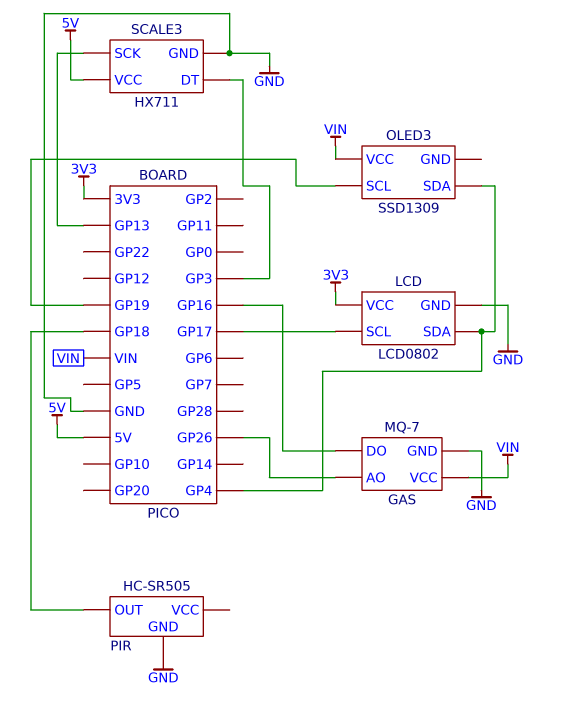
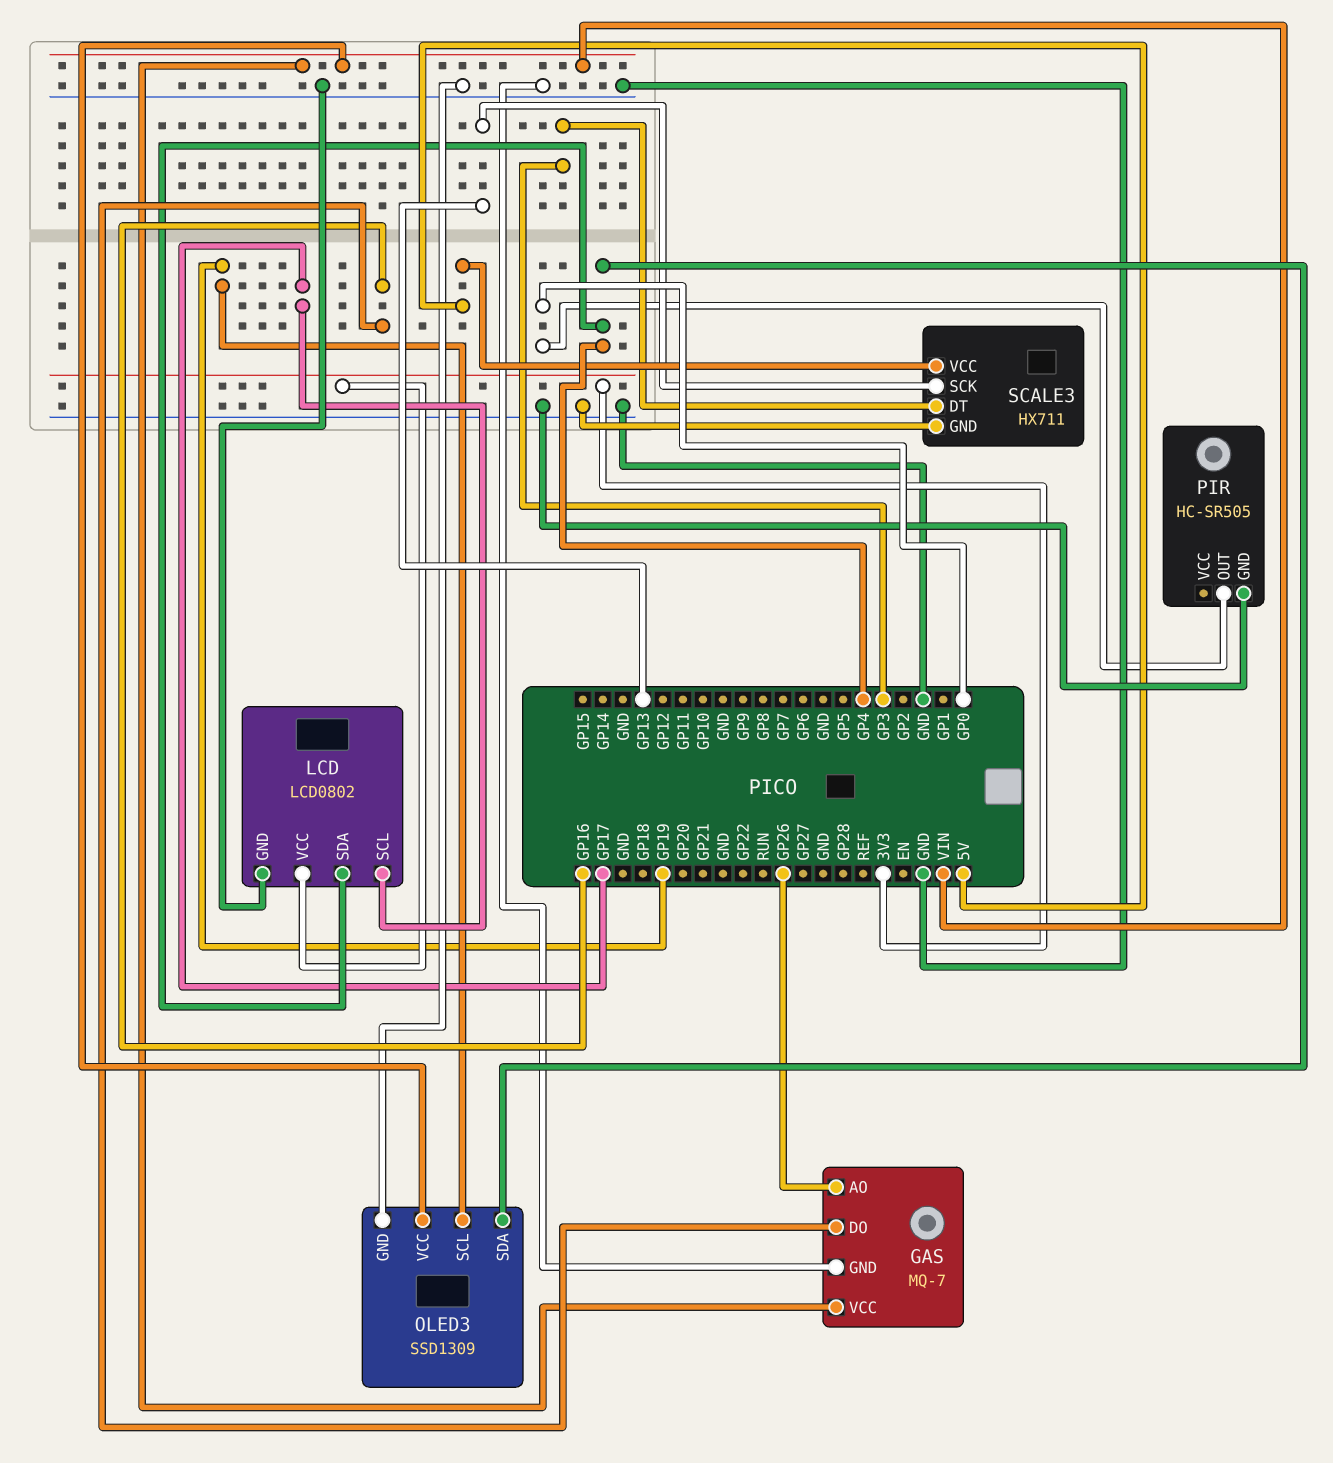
OLED3 pin GND: none -> GND
PIR pin OUT: GP18 -> GP0

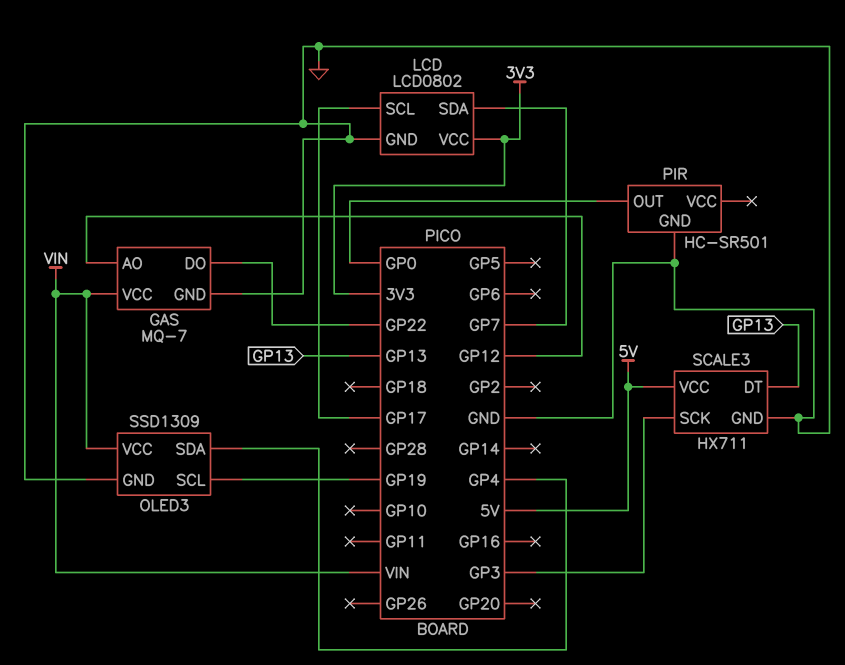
GAS pin AO: GP26 -> GP12
GAS pin DO: GP16 -> GP22
LCD pin SDA: GP4 -> GP7
PIR: HC-SR505 -> HC-SR501
SCALE3 pin DT: GP3 -> GP13
SCALE3 pin SCK: GP13 -> GP3

